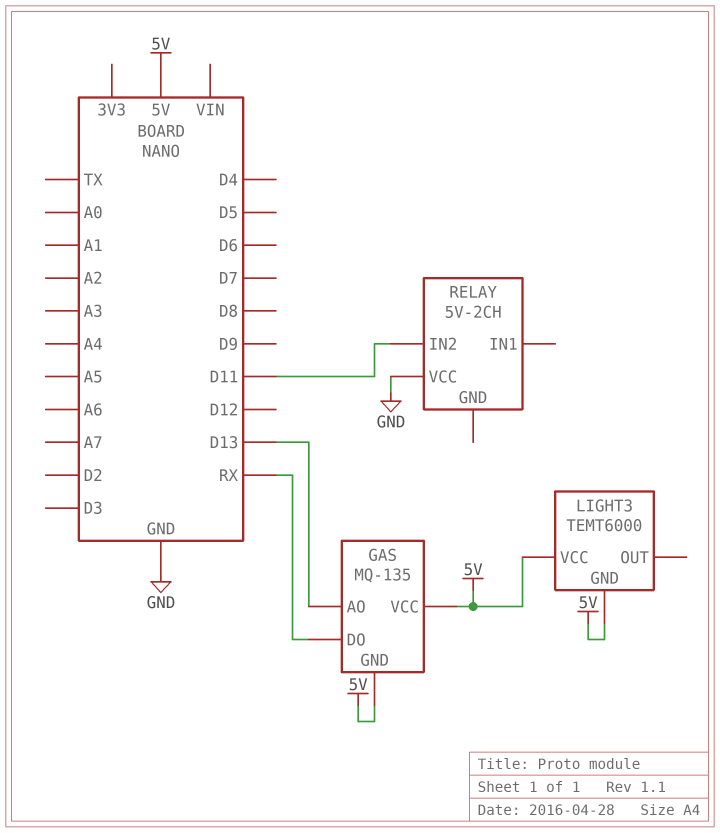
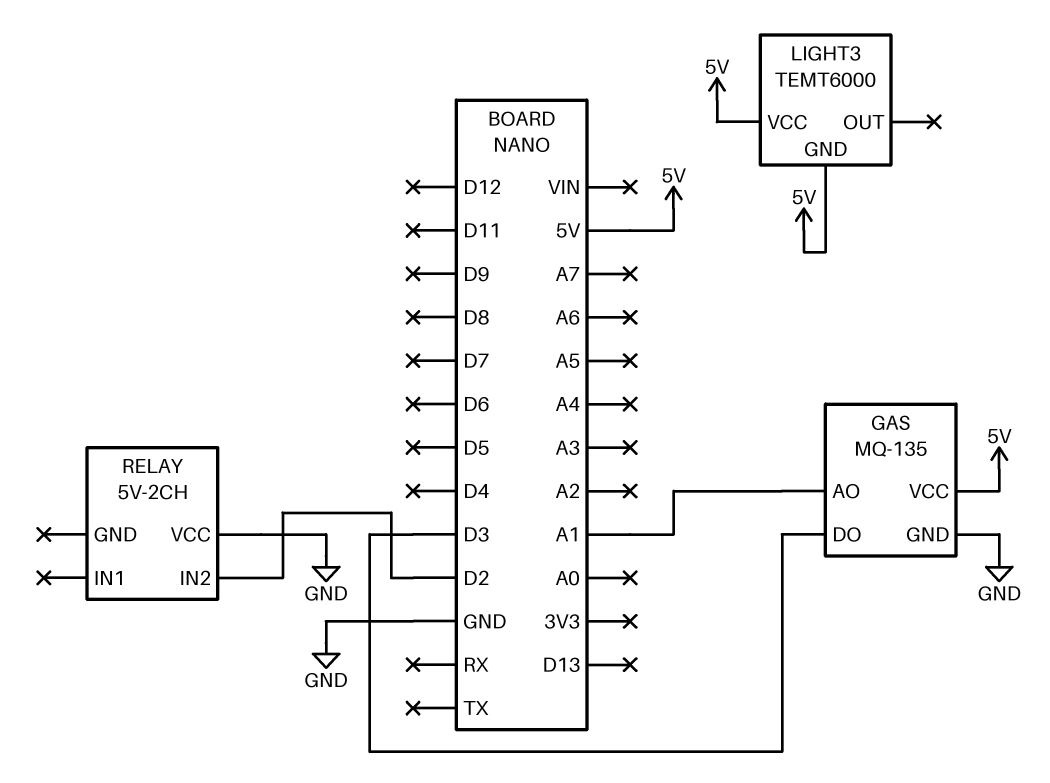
GAS pin AO: D13 -> A1
GAS pin DO: RX -> D3
GAS pin GND: 5V -> GND
RELAY pin IN2: D11 -> D2

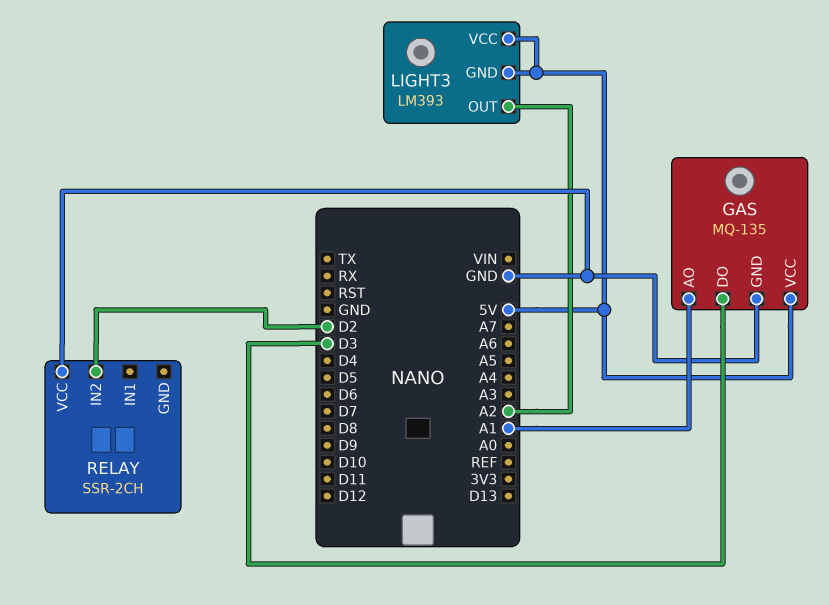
LIGHT3: TEMT6000 -> LM393
LIGHT3 pin OUT: none -> A2
RELAY: 5V-2CH -> SSR-2CH

